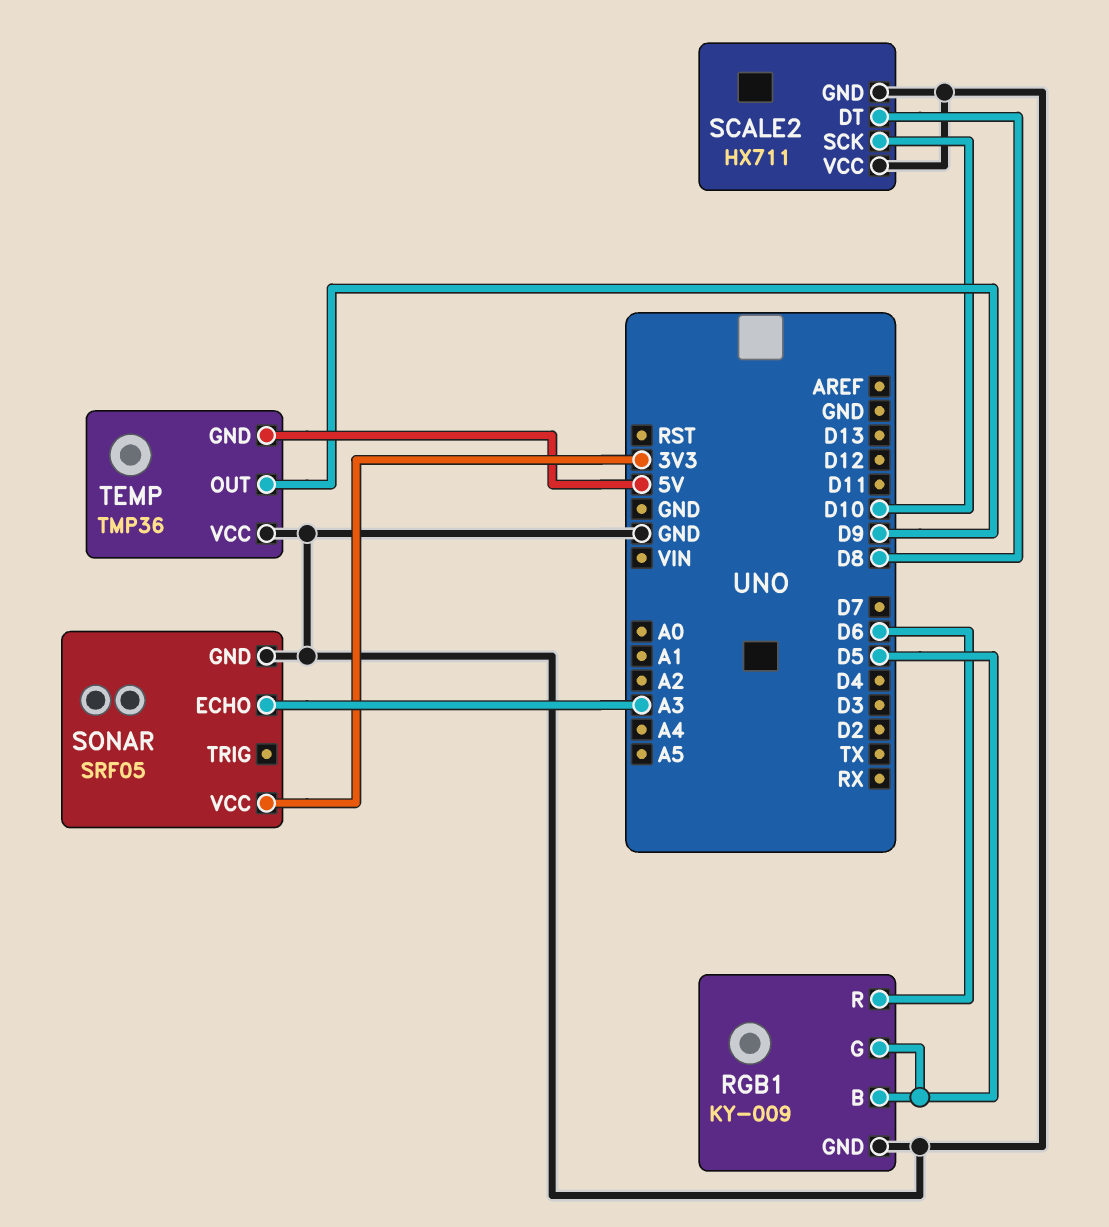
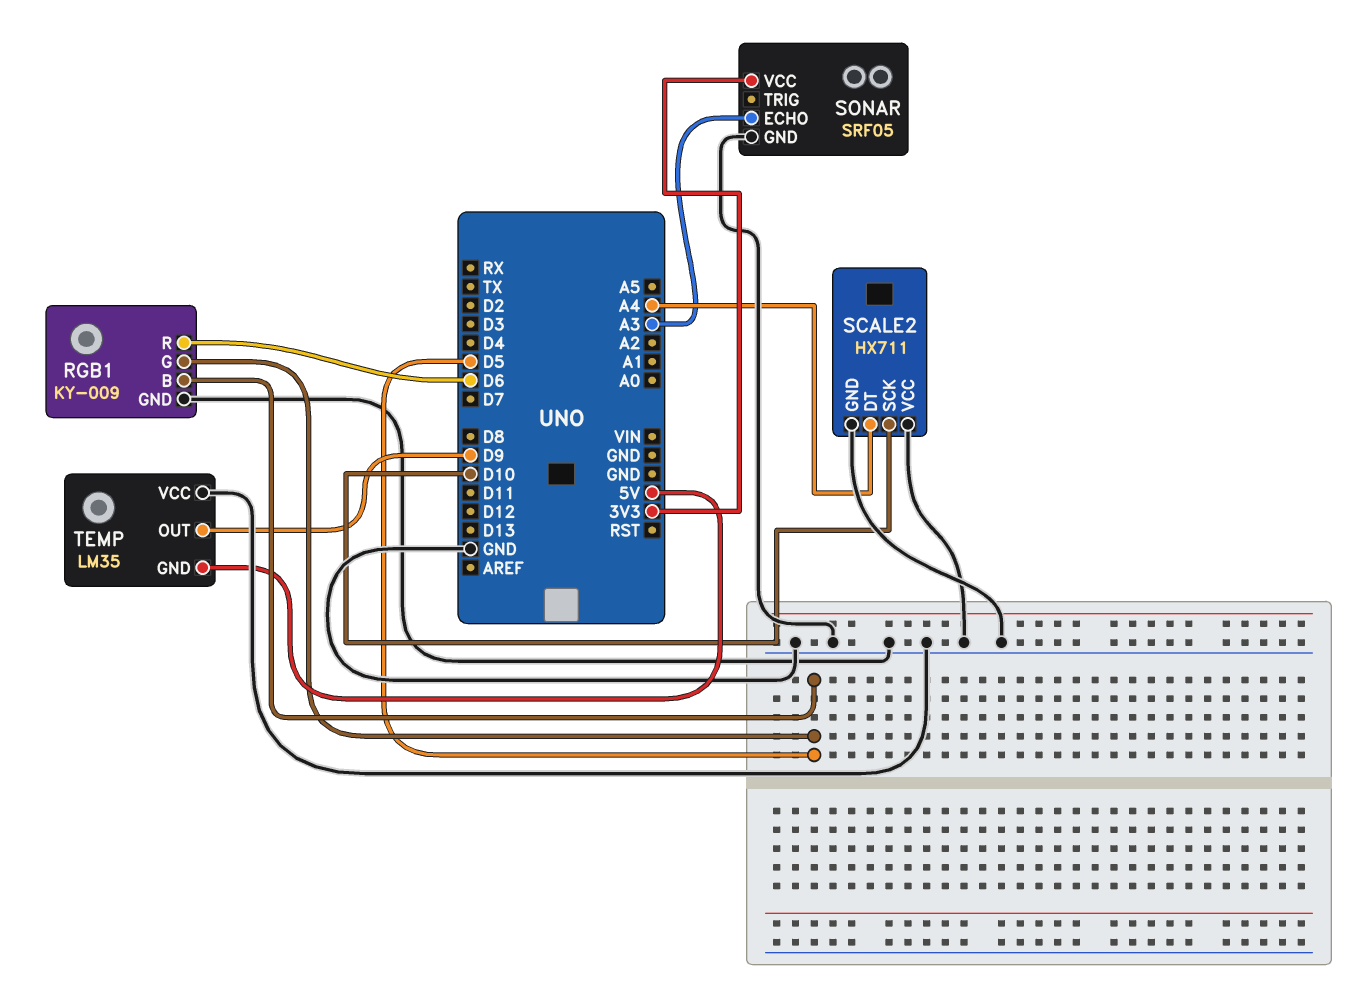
SCALE2 pin DT: D8 -> A4
TEMP: TMP36 -> LM35

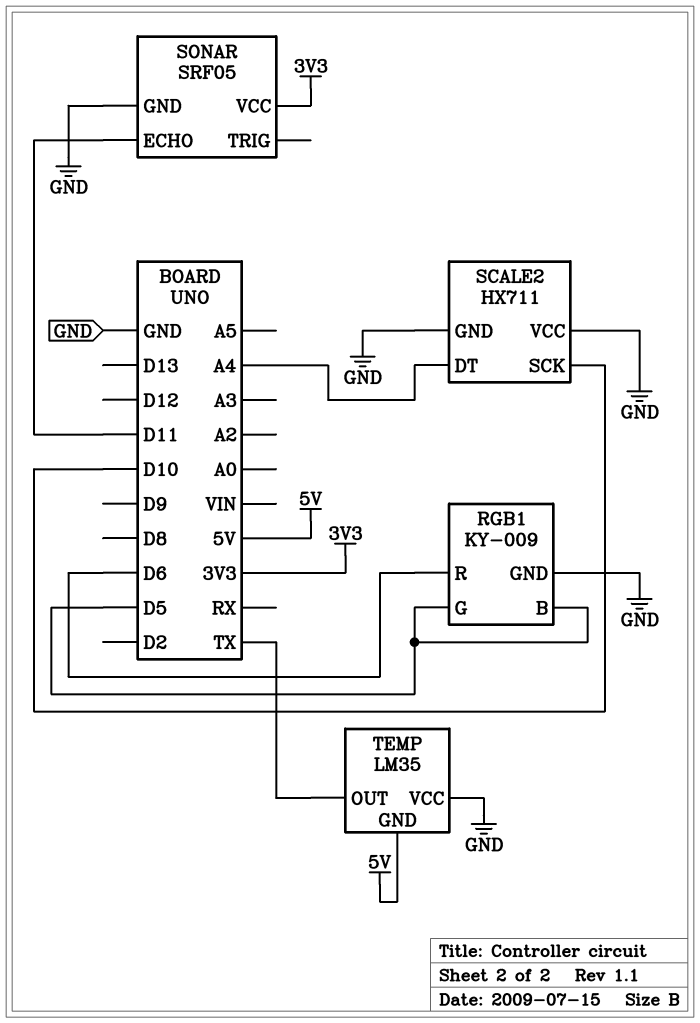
SONAR pin ECHO: A3 -> D11
TEMP pin OUT: D9 -> TX

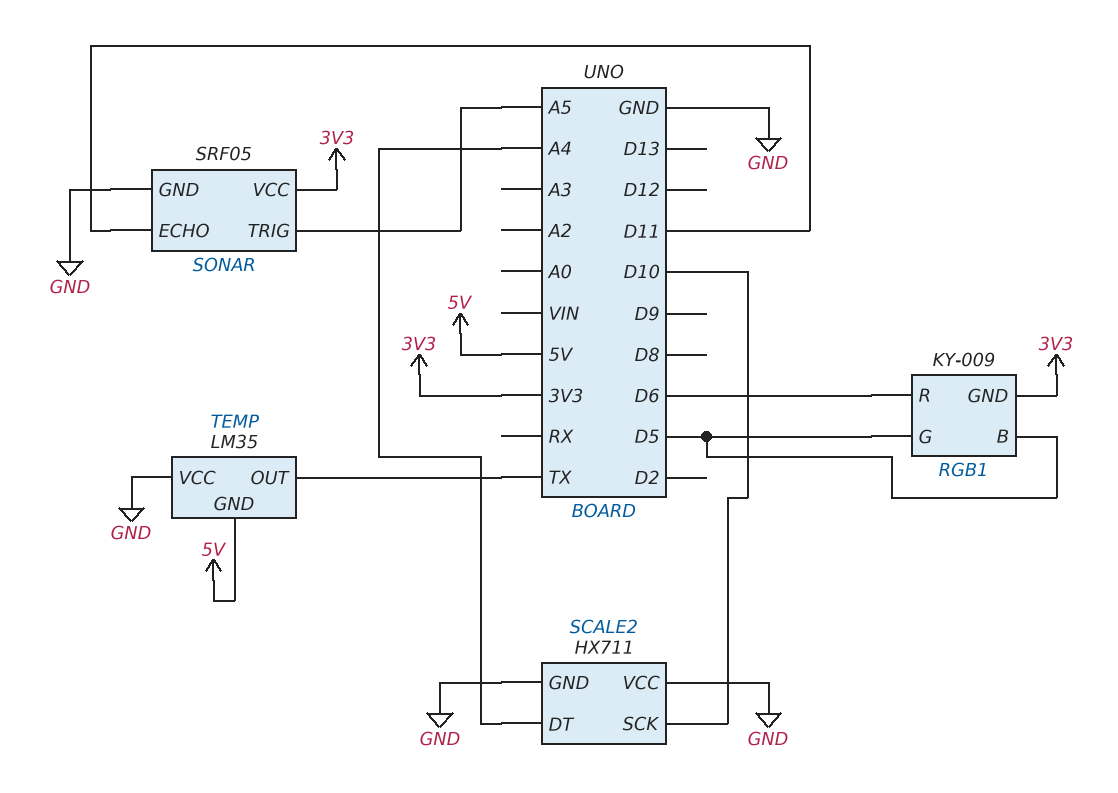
RGB1 pin GND: GND -> 3V3
SONAR pin TRIG: none -> A5

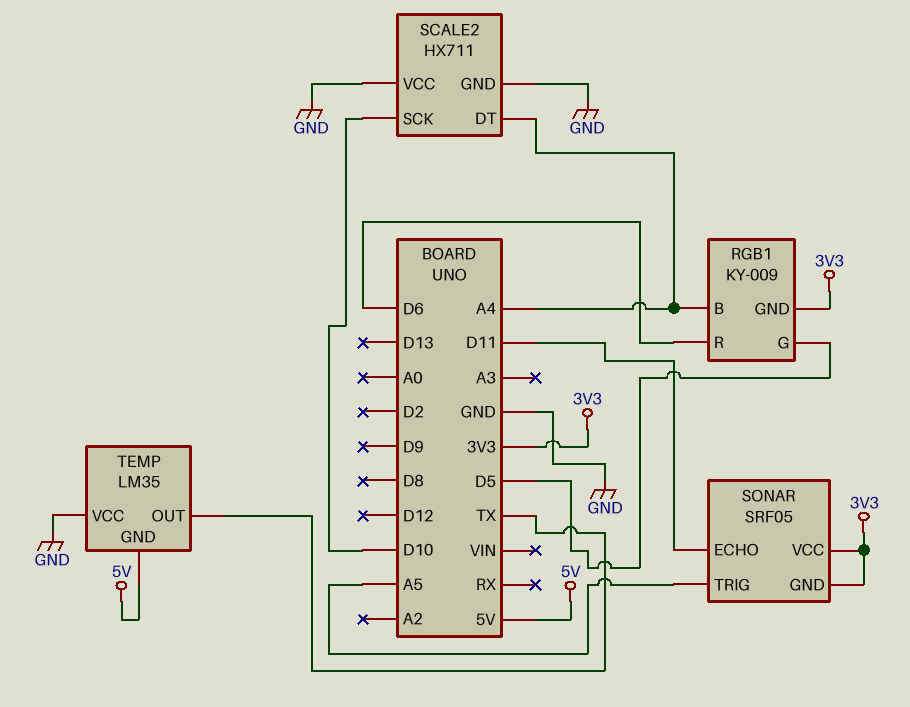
RGB1 pin B: D5 -> A4
SONAR pin GND: GND -> 3V3

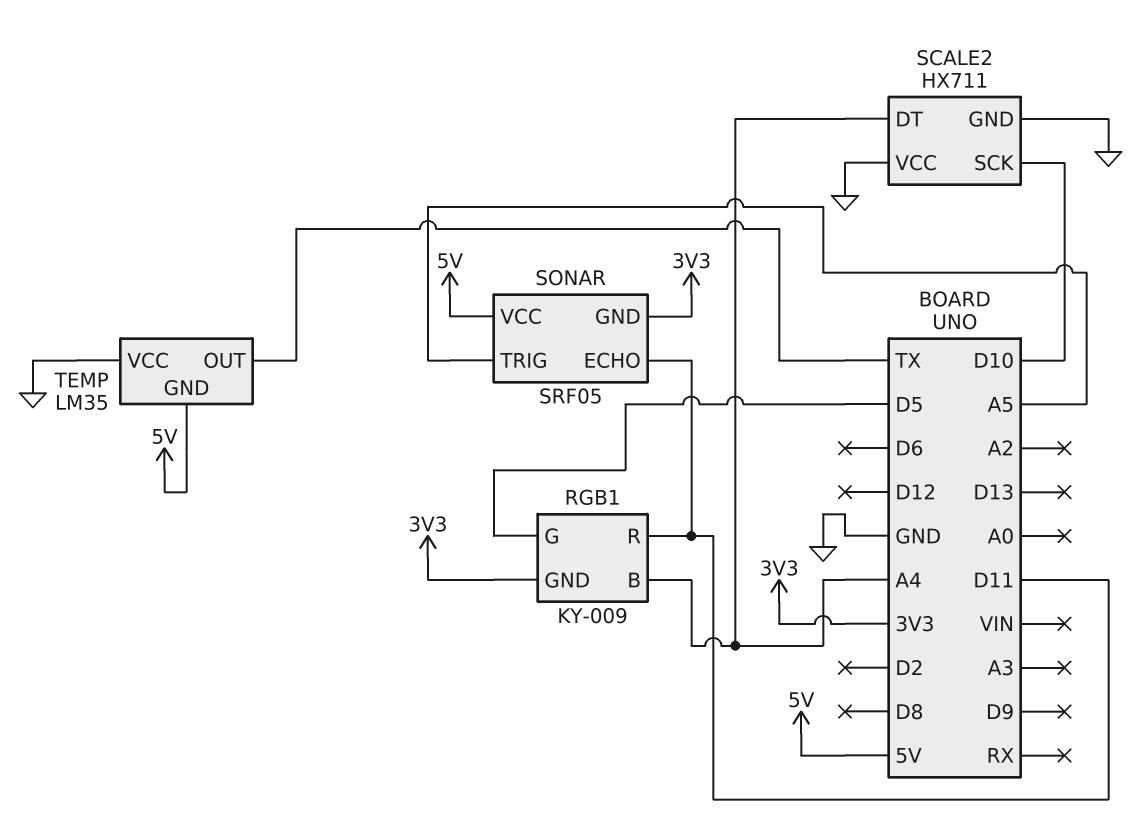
RGB1 pin R: D6 -> D11
SONAR pin VCC: 3V3 -> 5V

